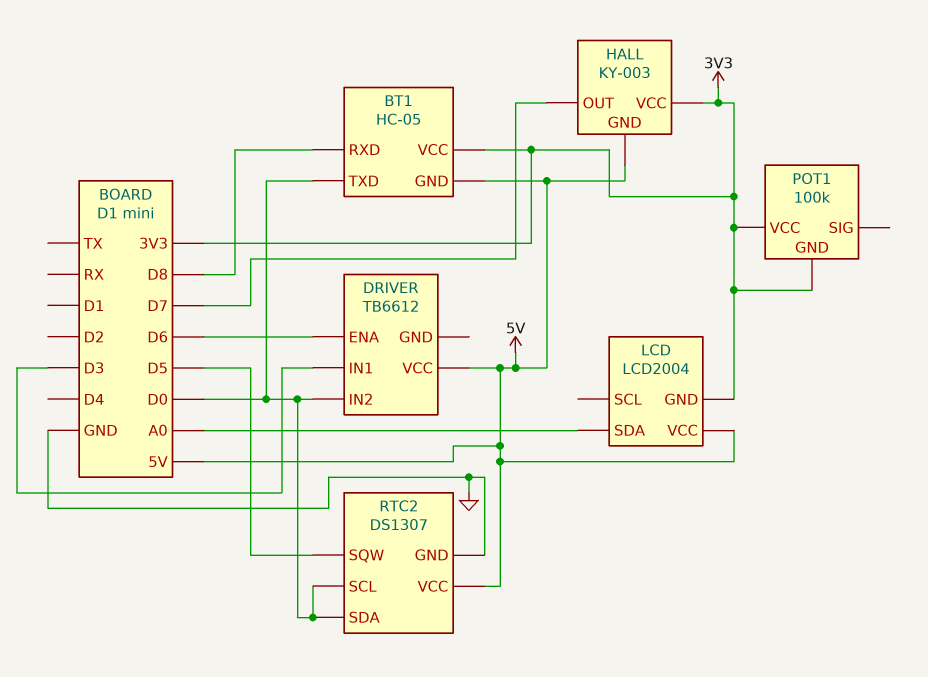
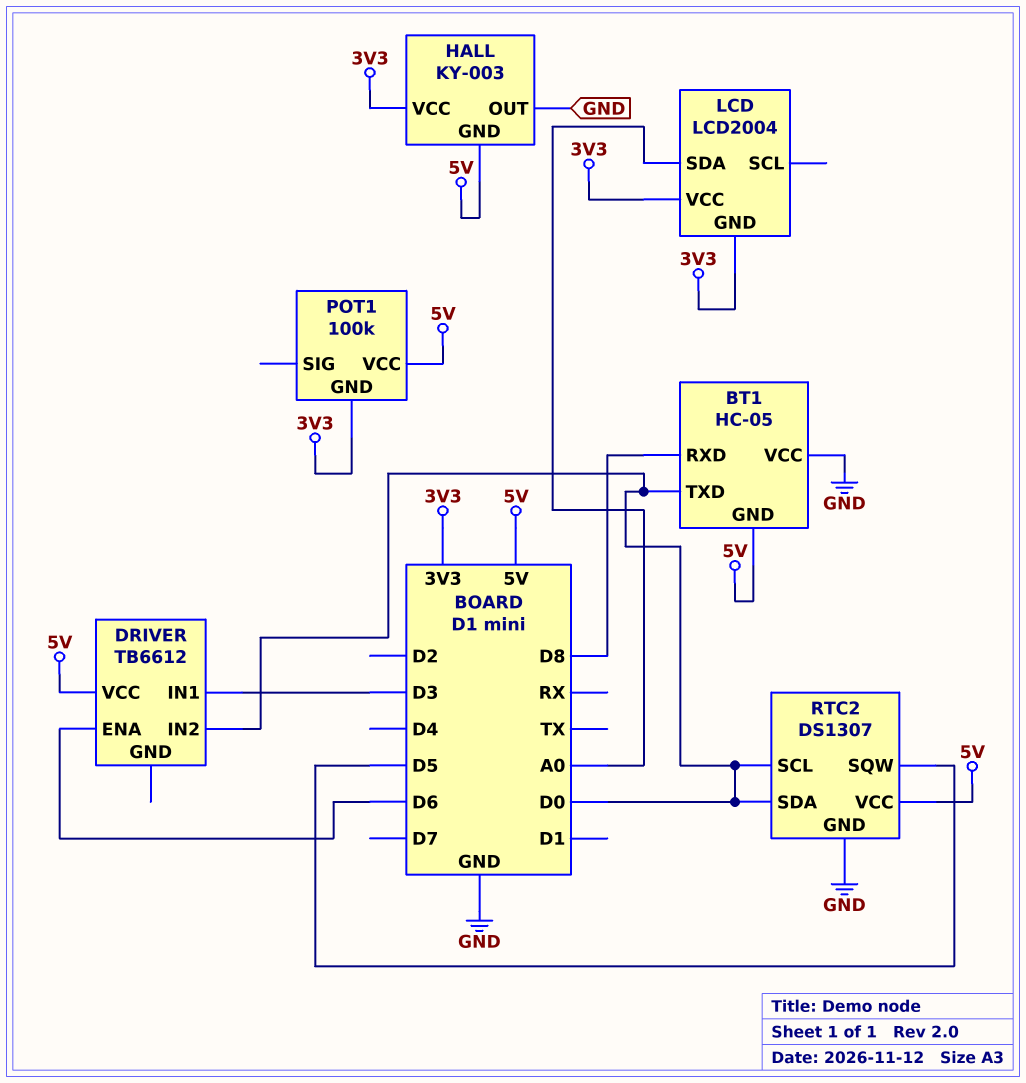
BT1 pin VCC: 3V3 -> GND
HALL pin OUT: D7 -> GND
LCD pin VCC: 5V -> 3V3
POT1 pin VCC: 3V3 -> 5V

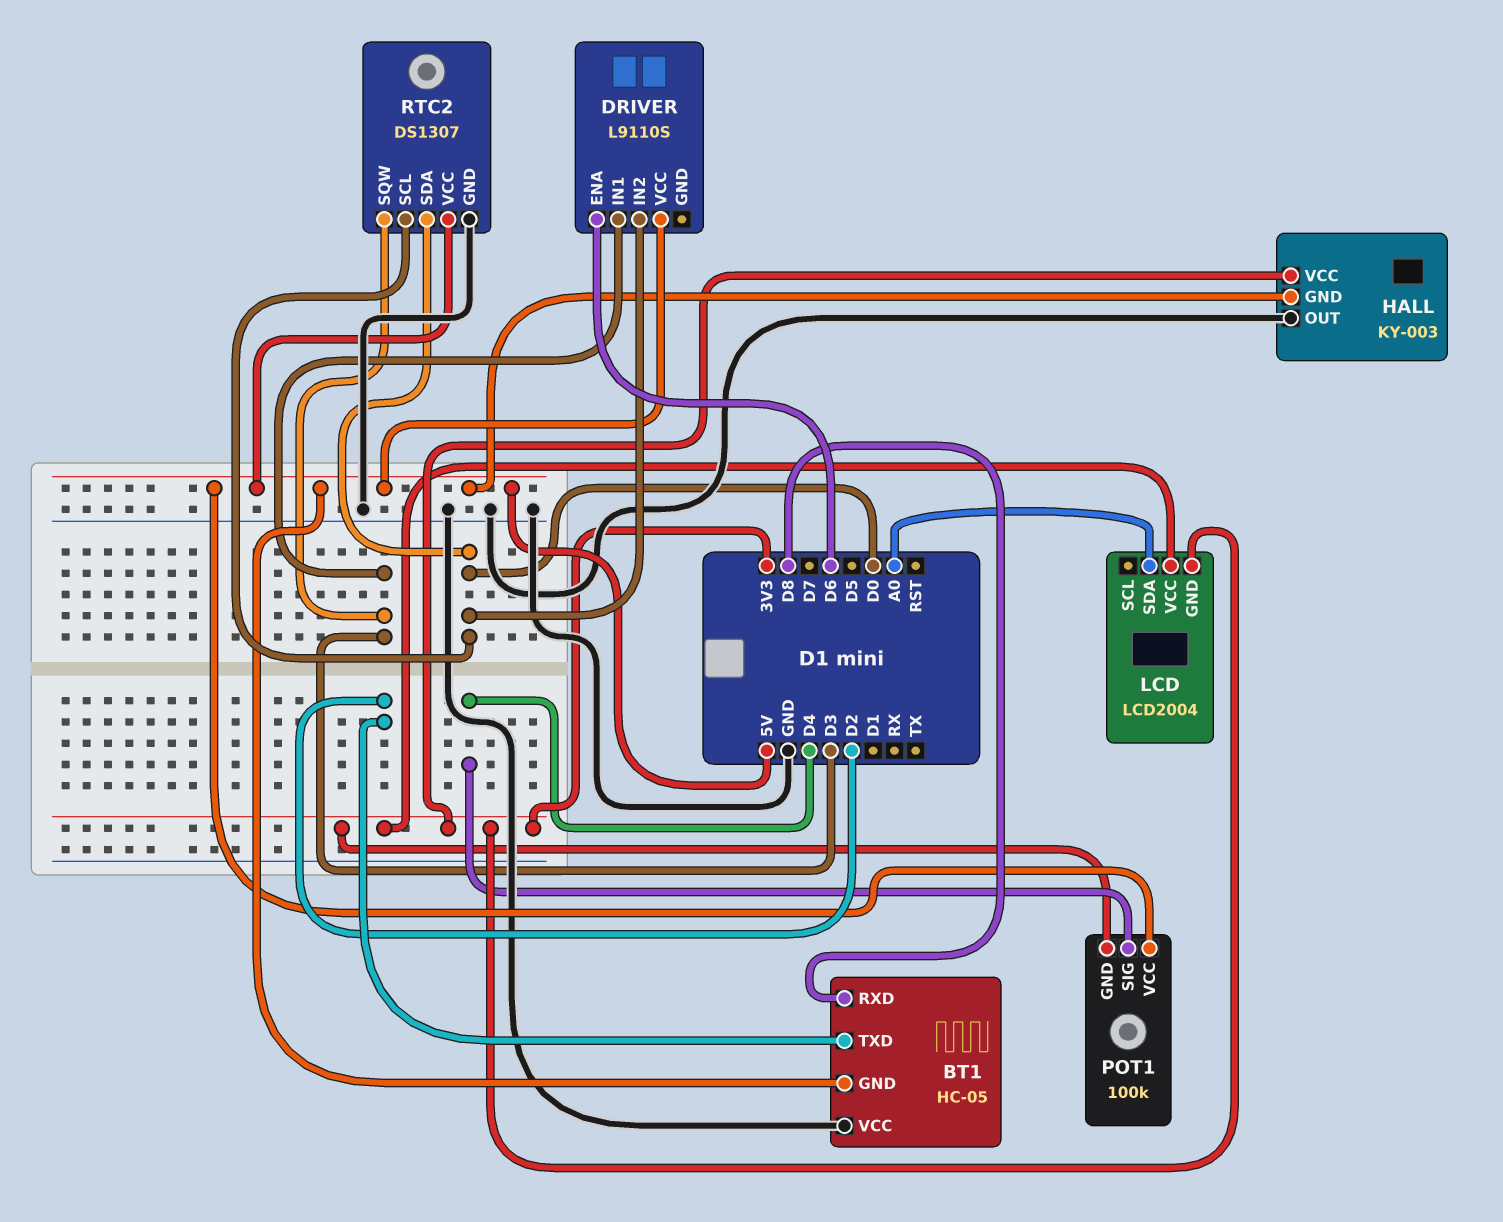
BT1 pin TXD: D0 -> D2
DRIVER: TB6612 -> L9110S
POT1 pin SIG: none -> D4
RTC2 pin SQW: D5 -> D3

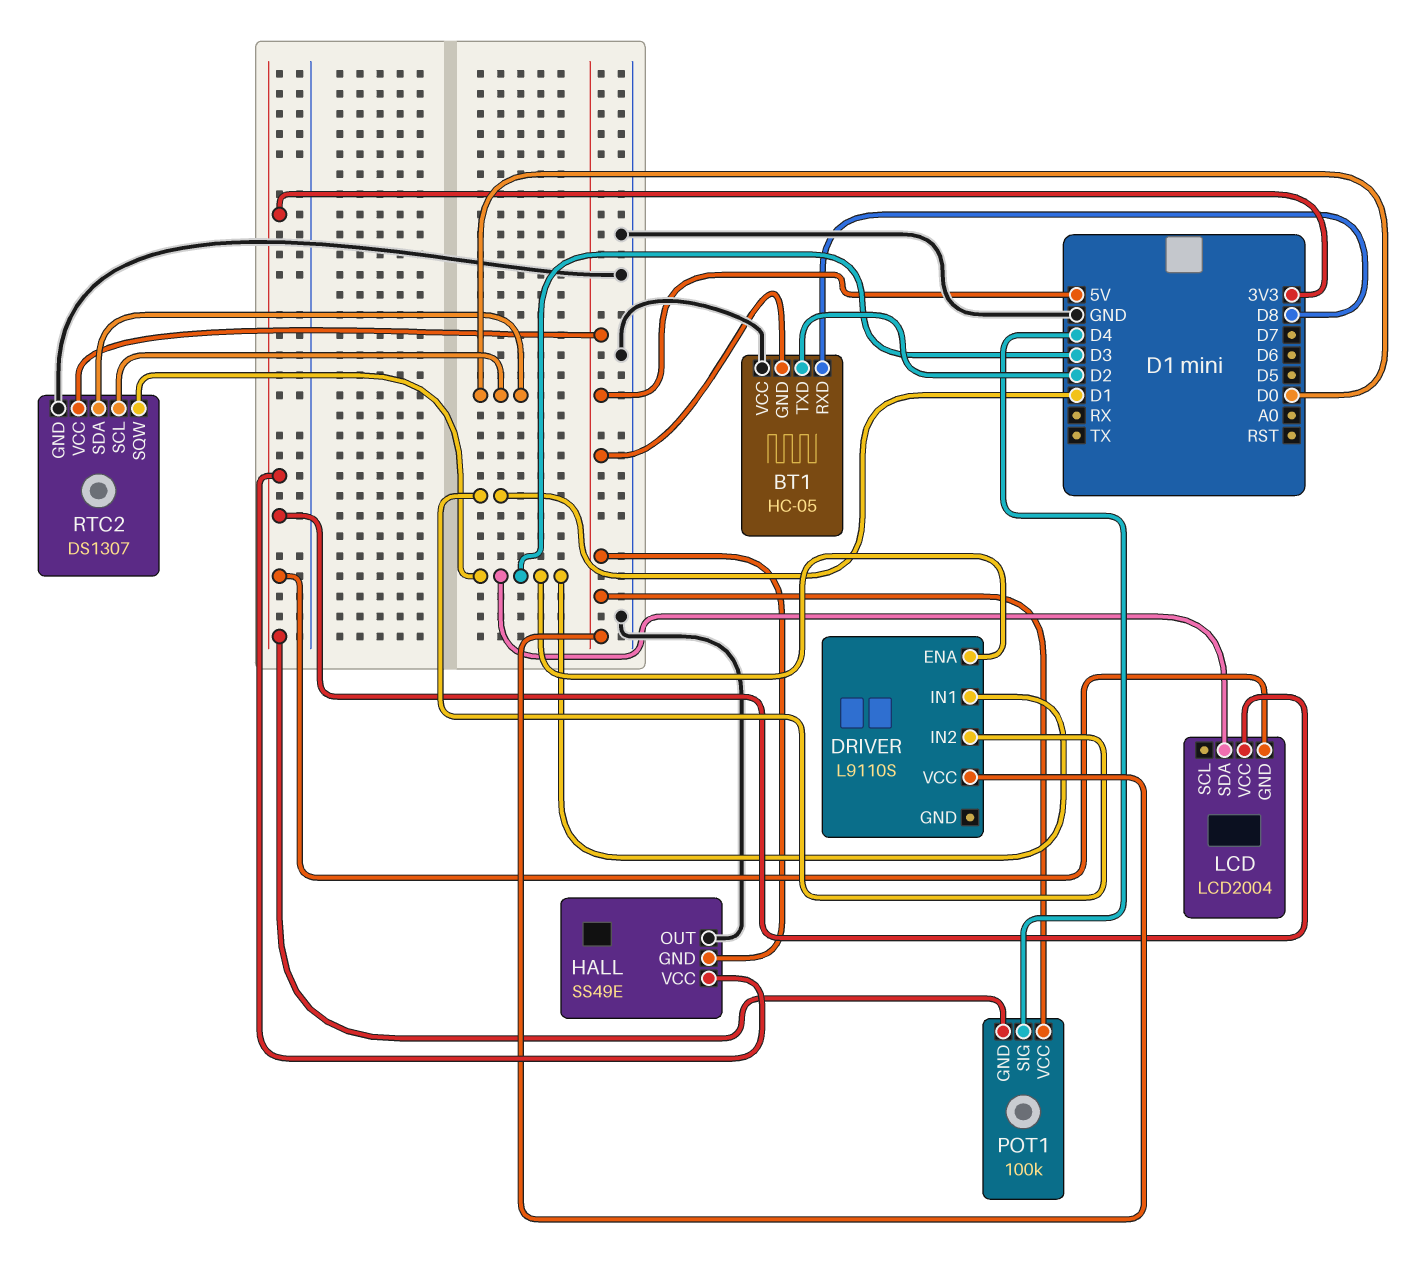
DRIVER pin ENA: D6 -> D3
DRIVER pin IN2: D0 -> D1
HALL: KY-003 -> SS49E
LCD pin SDA: A0 -> D3

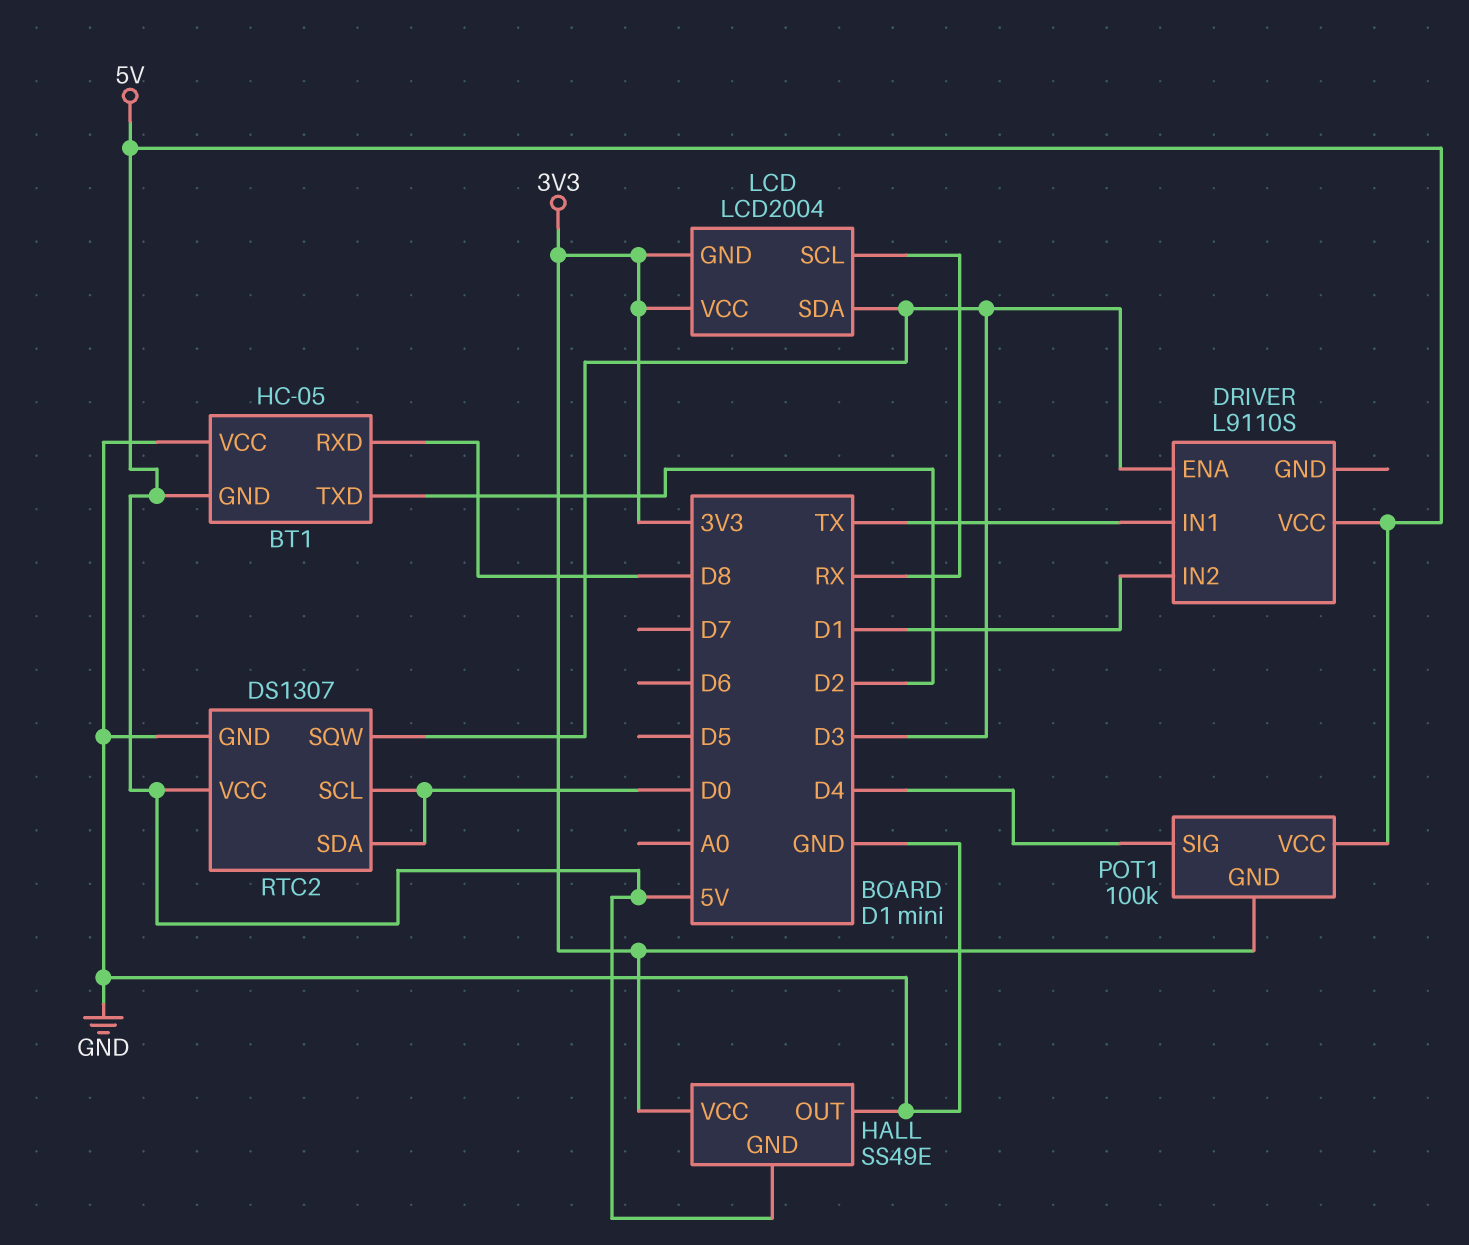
DRIVER pin IN1: D3 -> TX
LCD pin SCL: none -> RX

